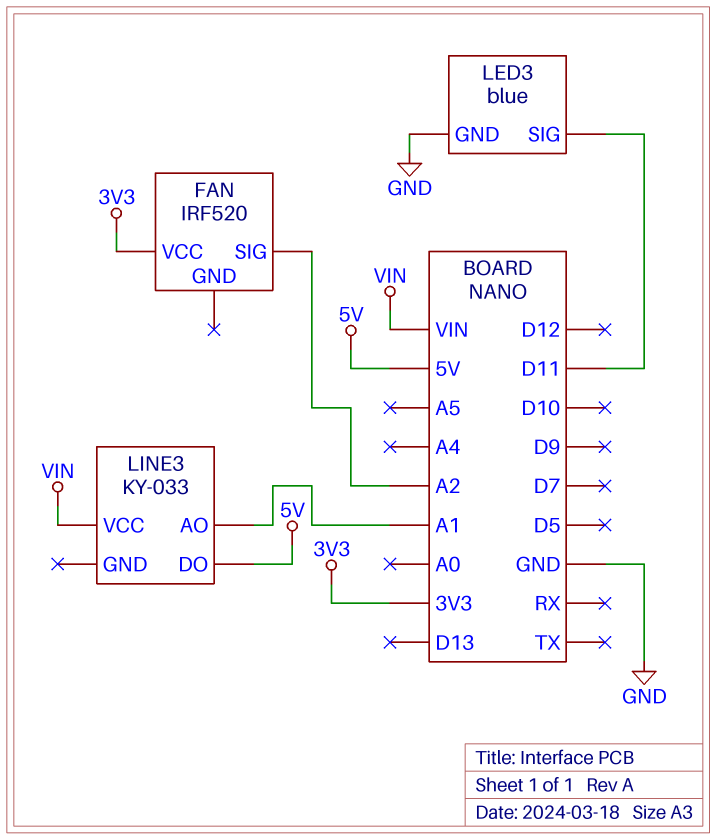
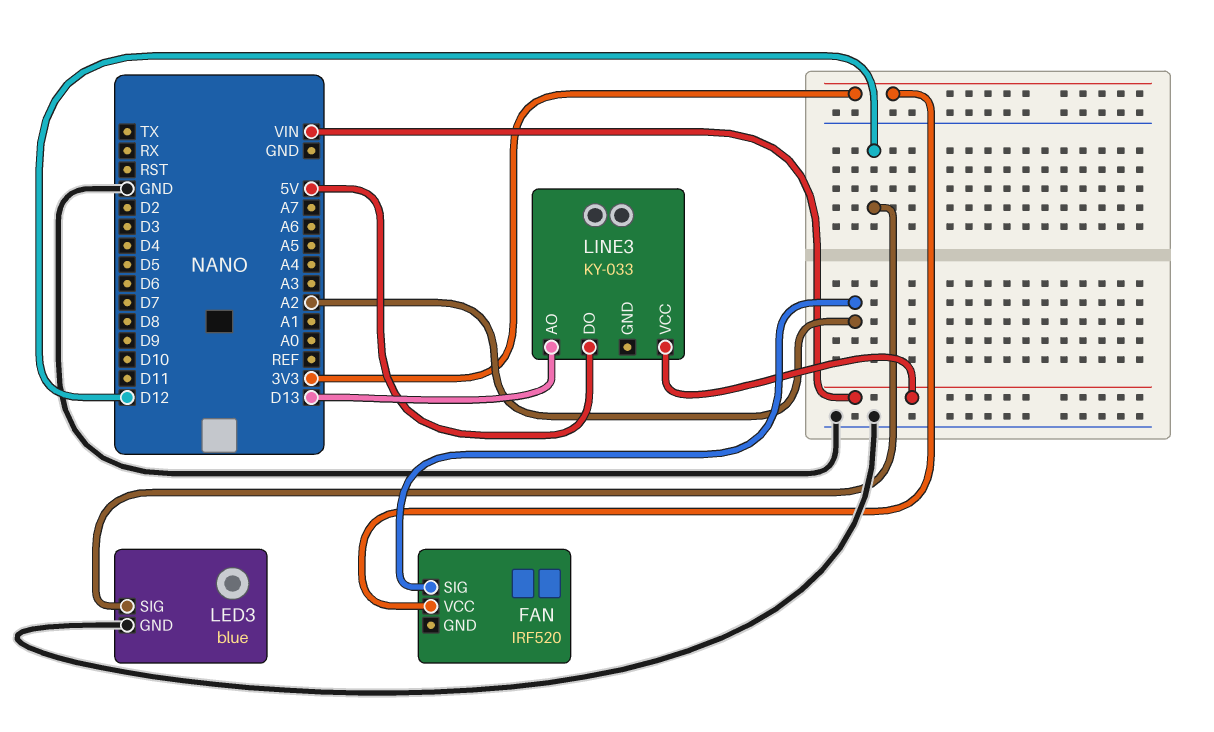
LED3 pin SIG: D11 -> D12
LINE3 pin AO: A1 -> D13

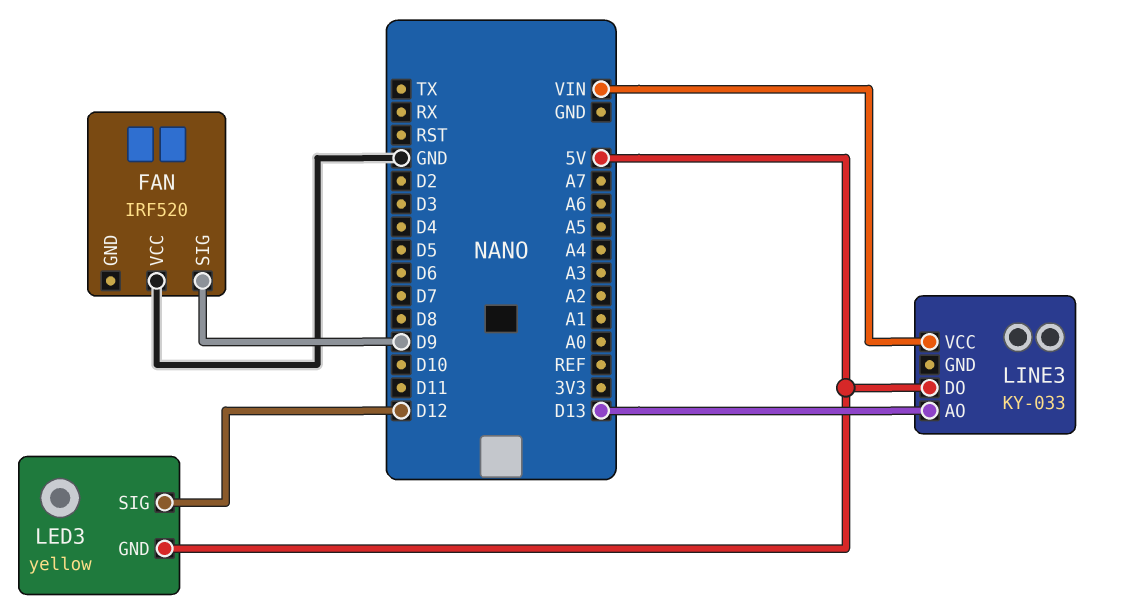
FAN pin SIG: A2 -> D9
FAN pin VCC: 3V3 -> GND
LED3: blue -> yellow
LED3 pin GND: GND -> 5V

